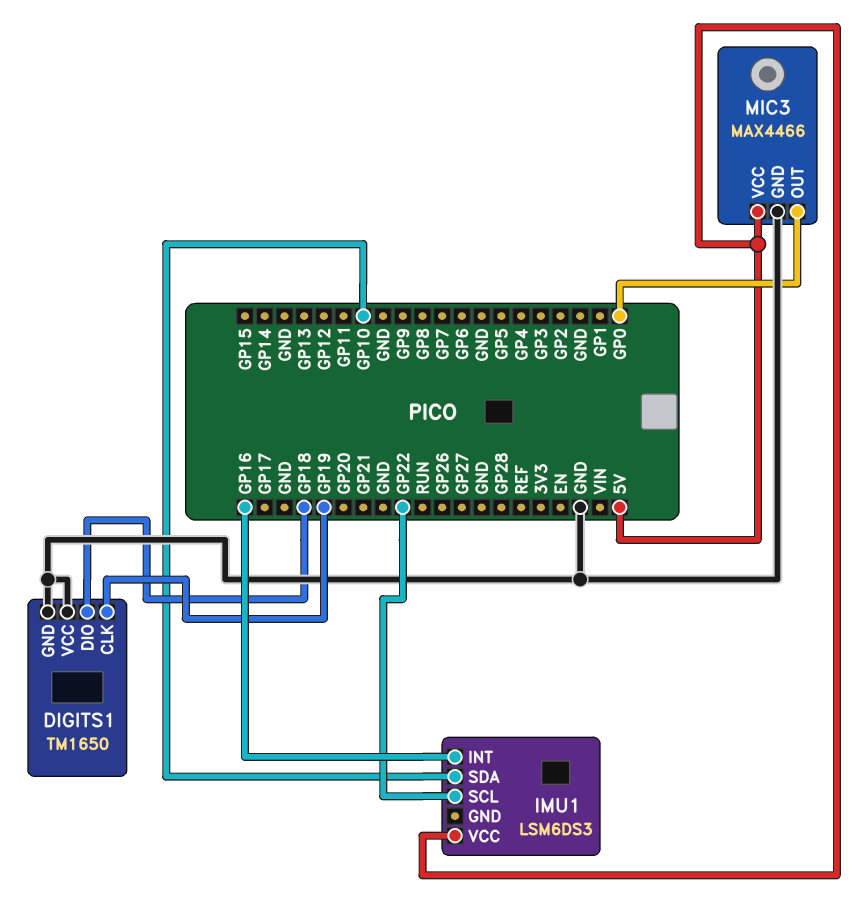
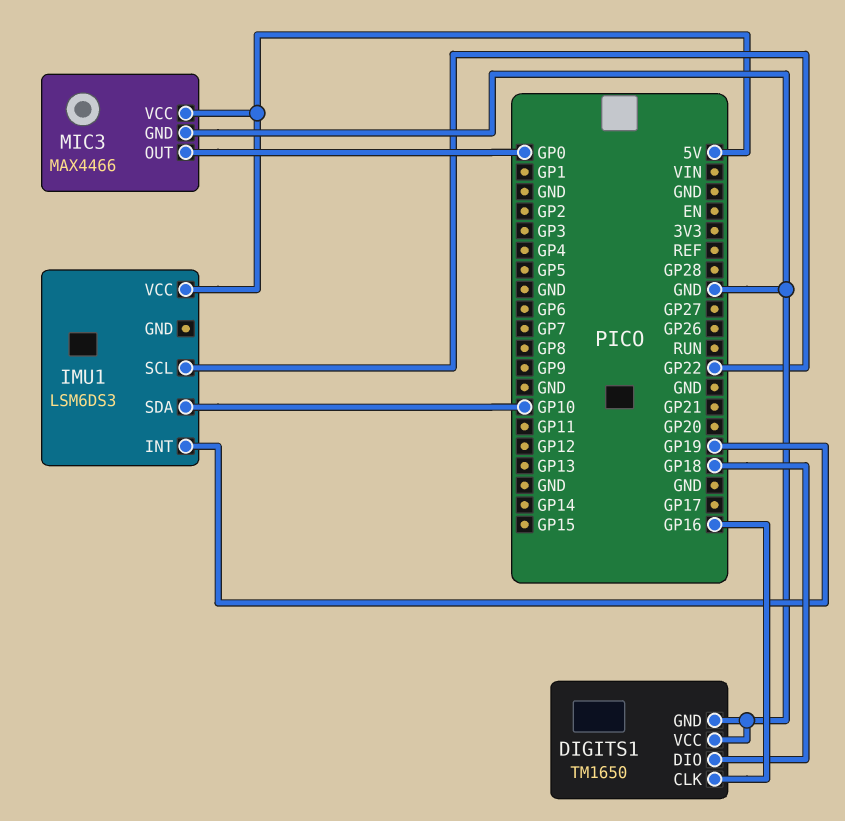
DIGITS1 pin CLK: GP19 -> GP16
IMU1 pin INT: GP16 -> GP19

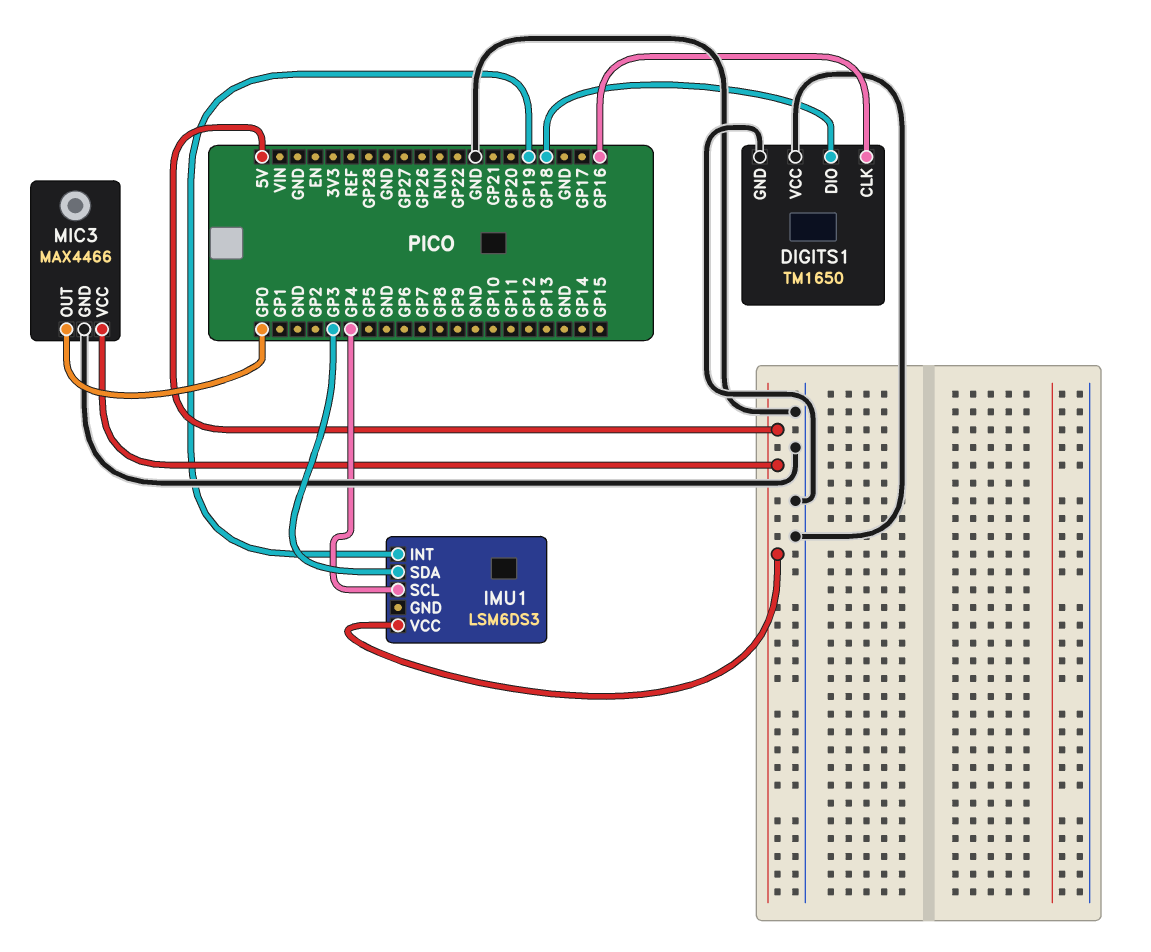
IMU1 pin SCL: GP22 -> GP4
IMU1 pin SDA: GP10 -> GP3

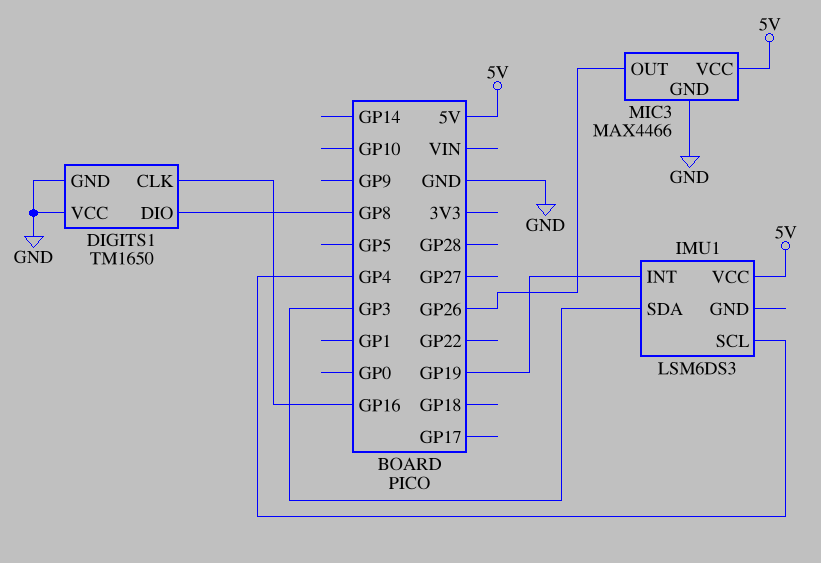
DIGITS1 pin DIO: GP18 -> GP8
MIC3 pin OUT: GP0 -> GP26

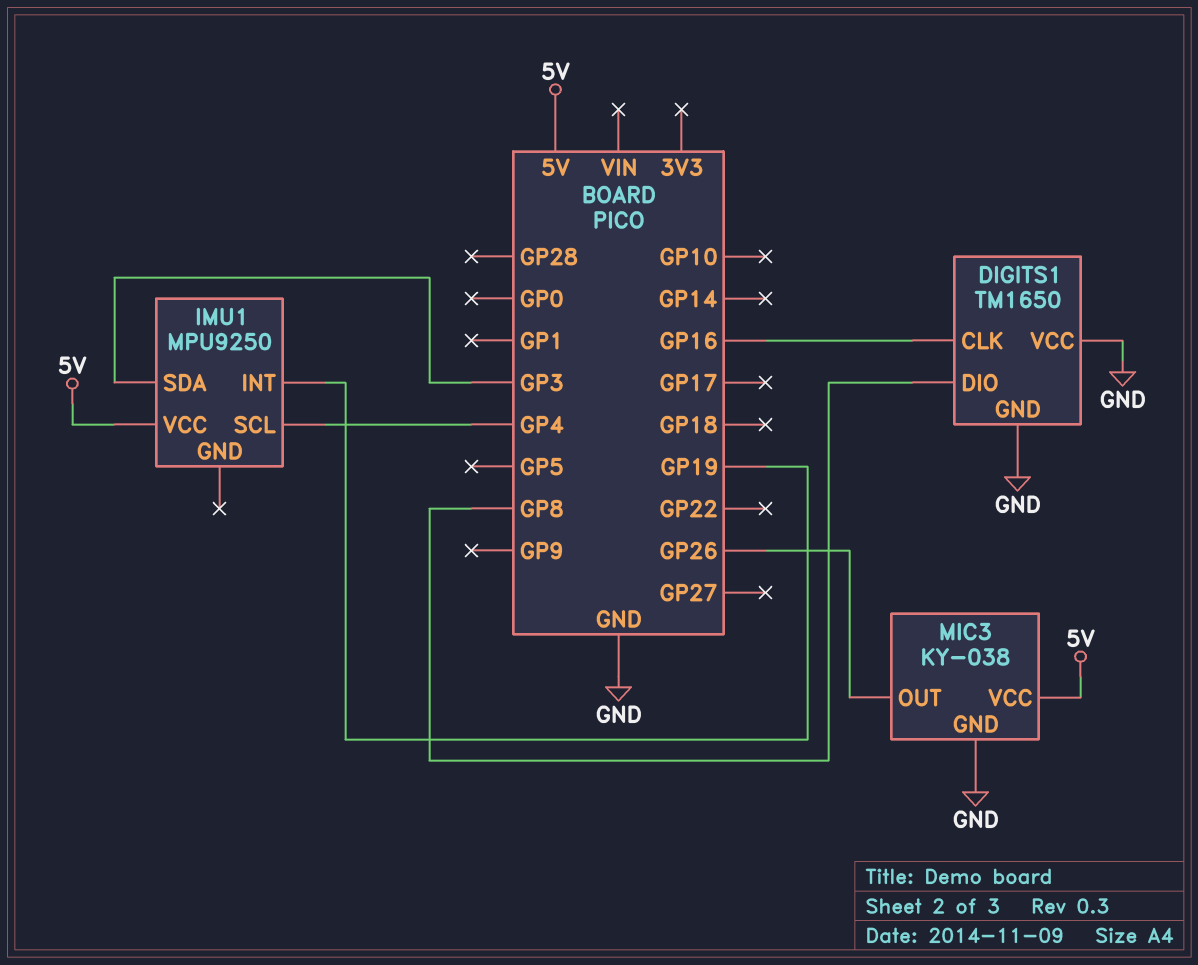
IMU1: LSM6DS3 -> MPU9250
MIC3: MAX4466 -> KY-038

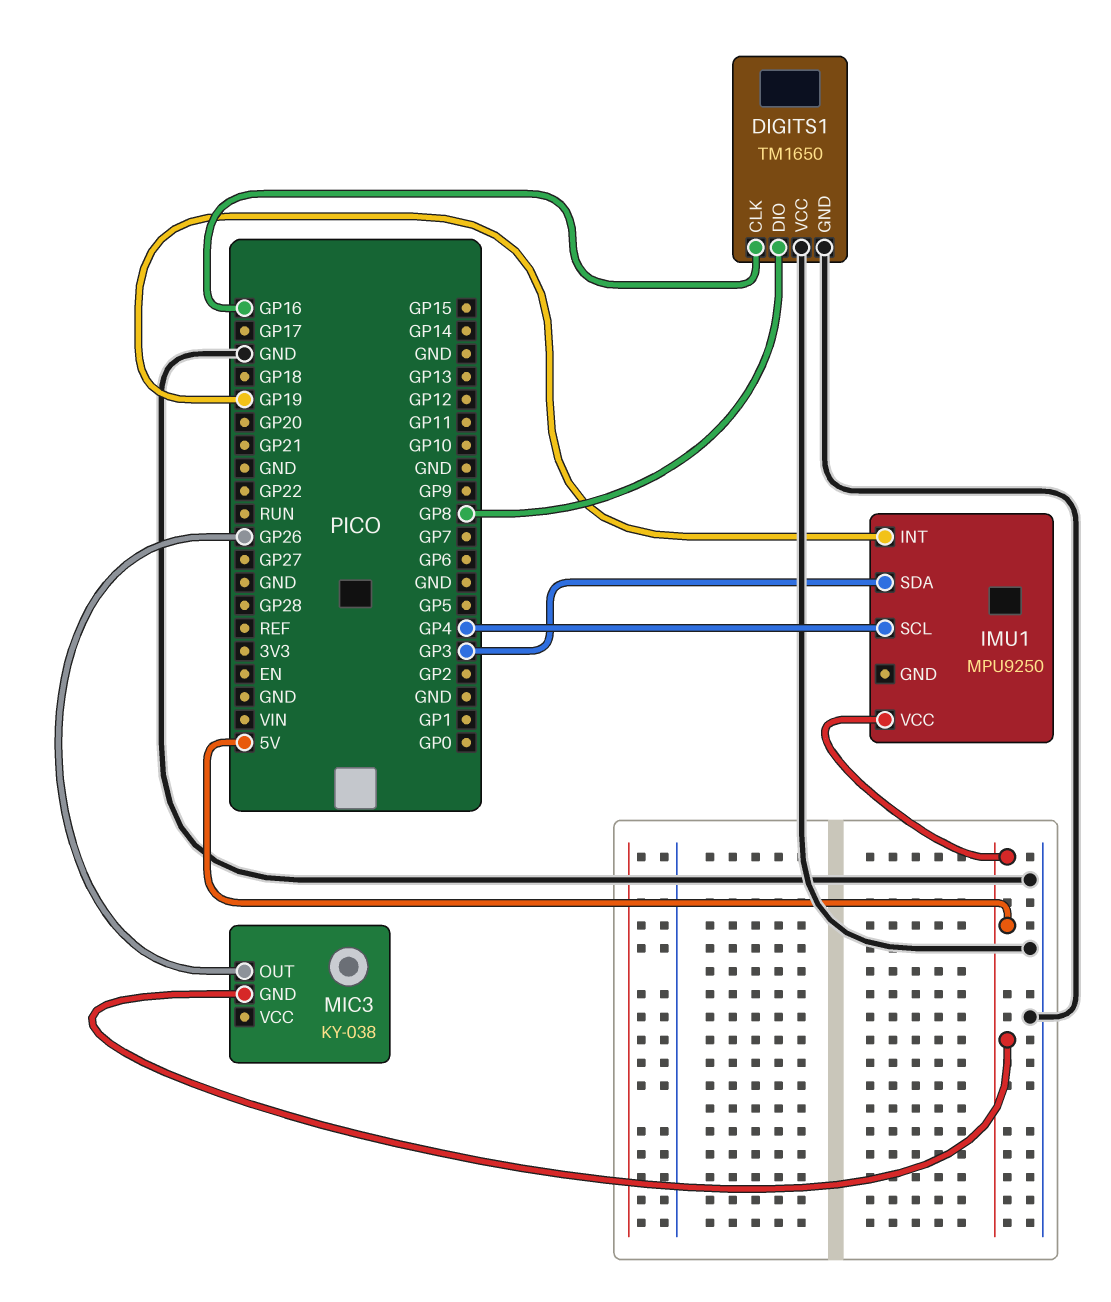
MIC3 pin GND: GND -> 5V
MIC3 pin VCC: 5V -> none

